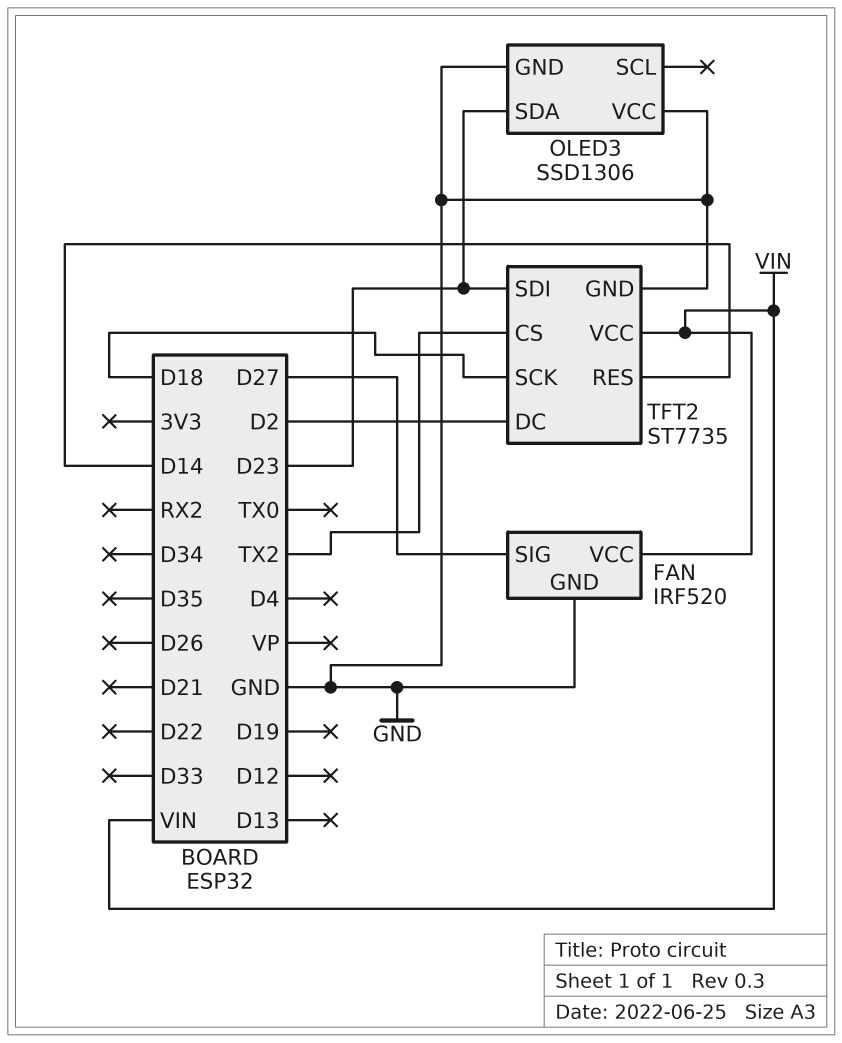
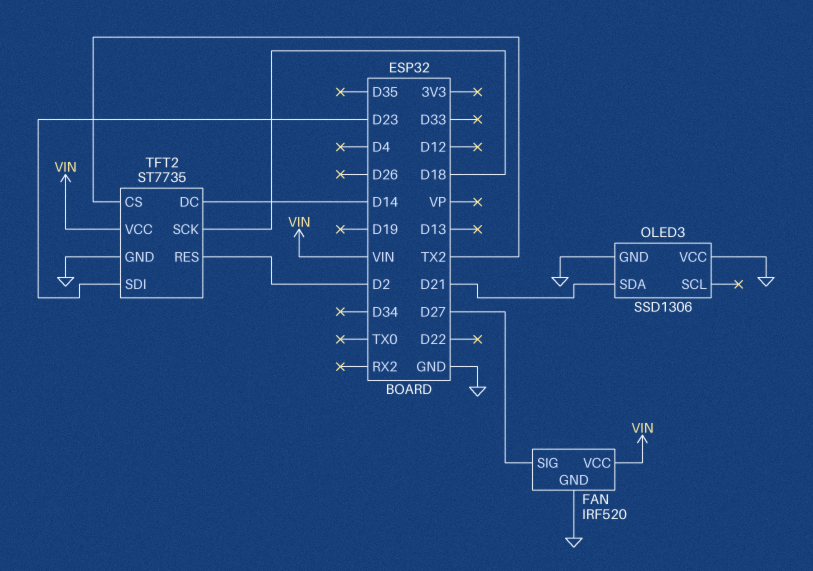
OLED3 pin SDA: D23 -> D21
TFT2 pin DC: D2 -> D14
TFT2 pin RES: D14 -> D2

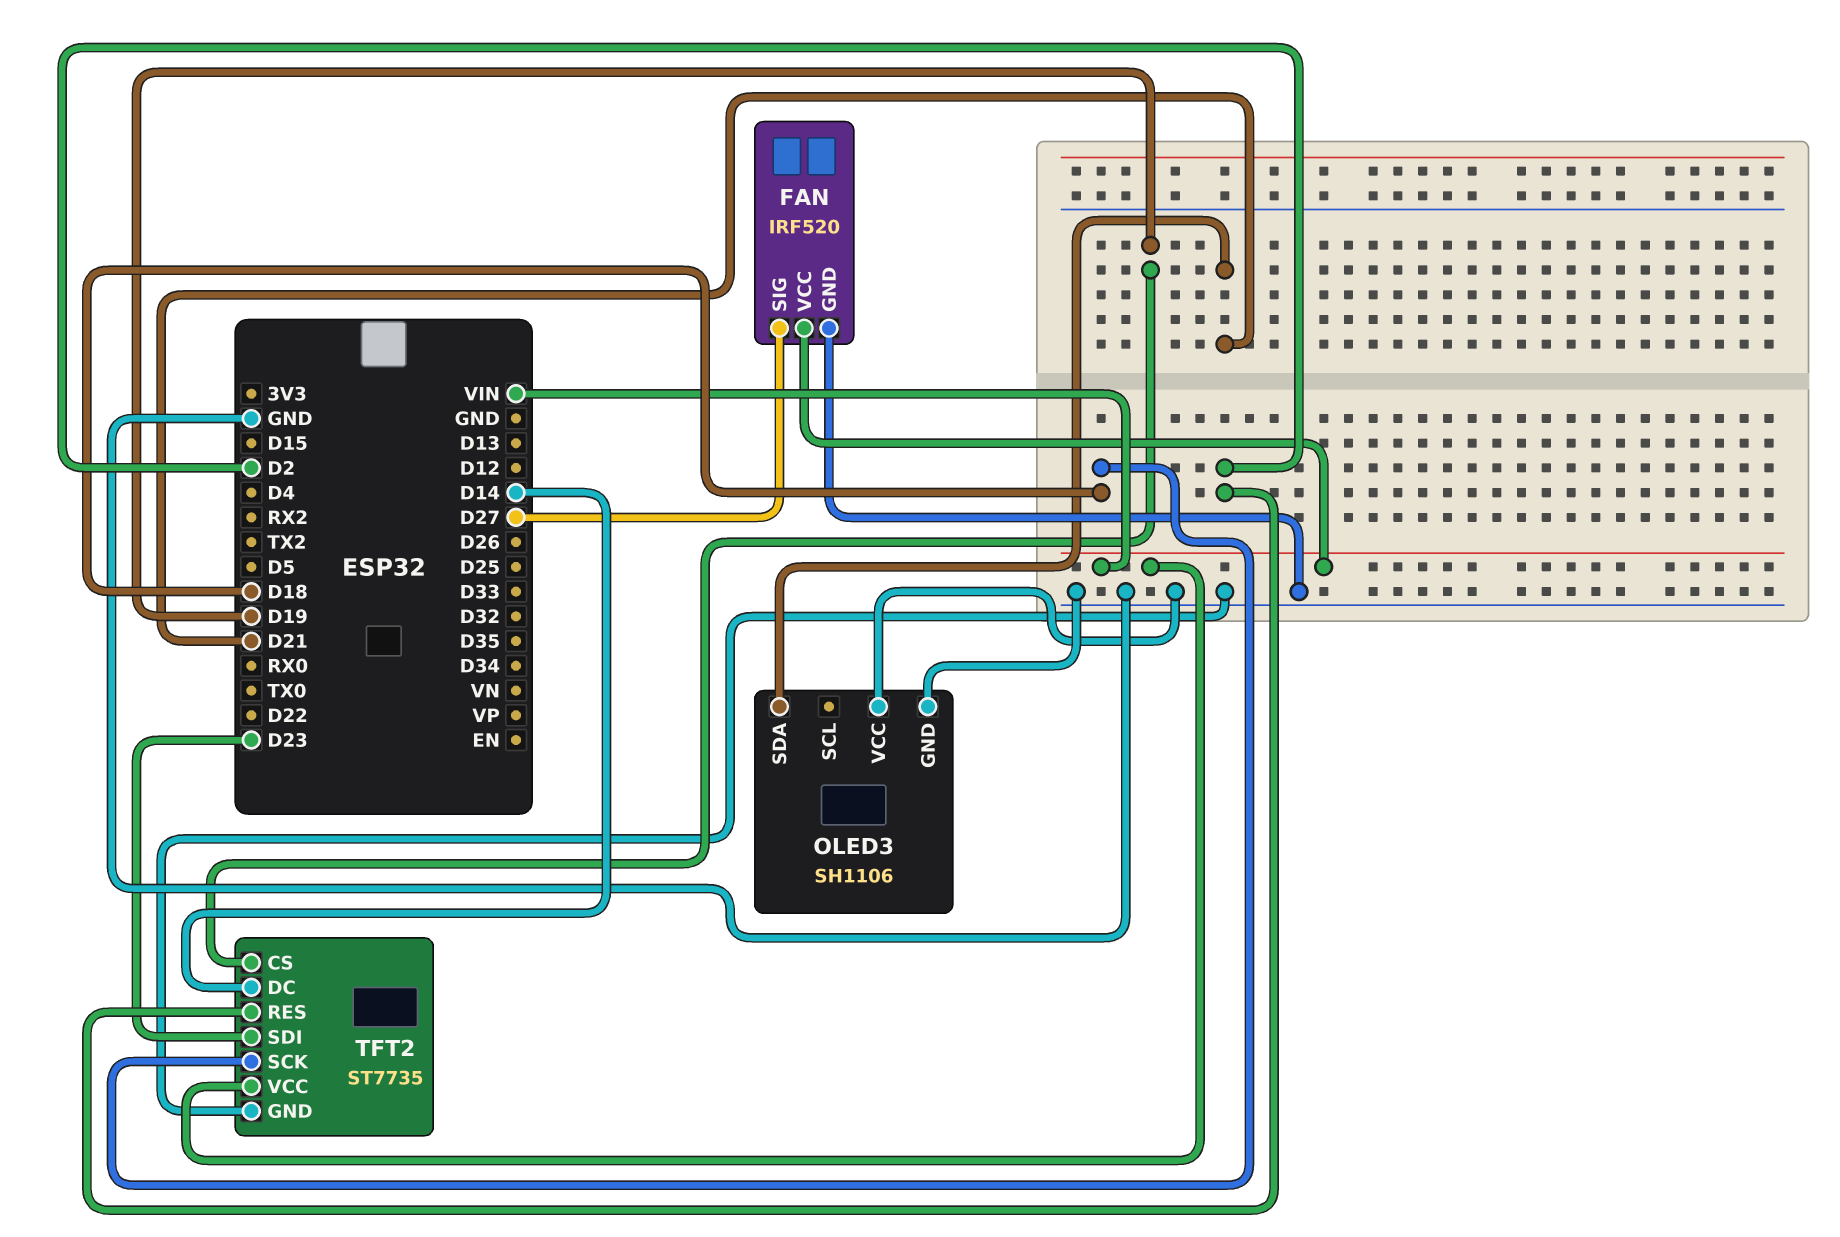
OLED3: SSD1306 -> SH1106
TFT2 pin CS: TX2 -> D19

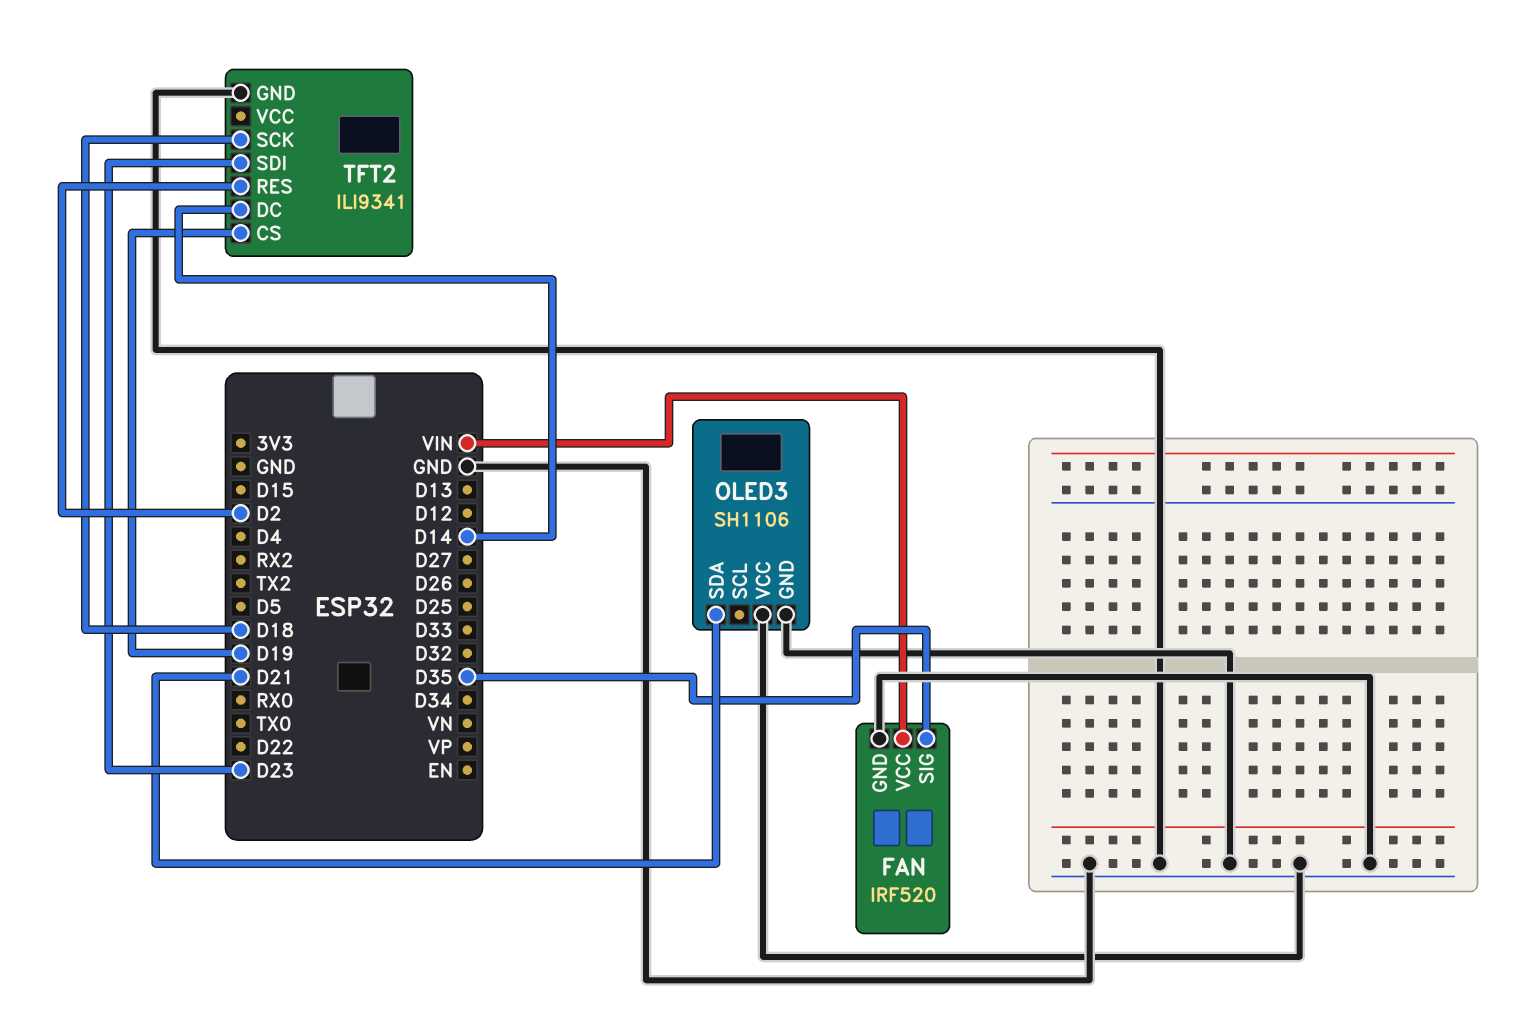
FAN pin SIG: D27 -> D35
TFT2: ST7735 -> ILI9341
TFT2 pin VCC: VIN -> none

